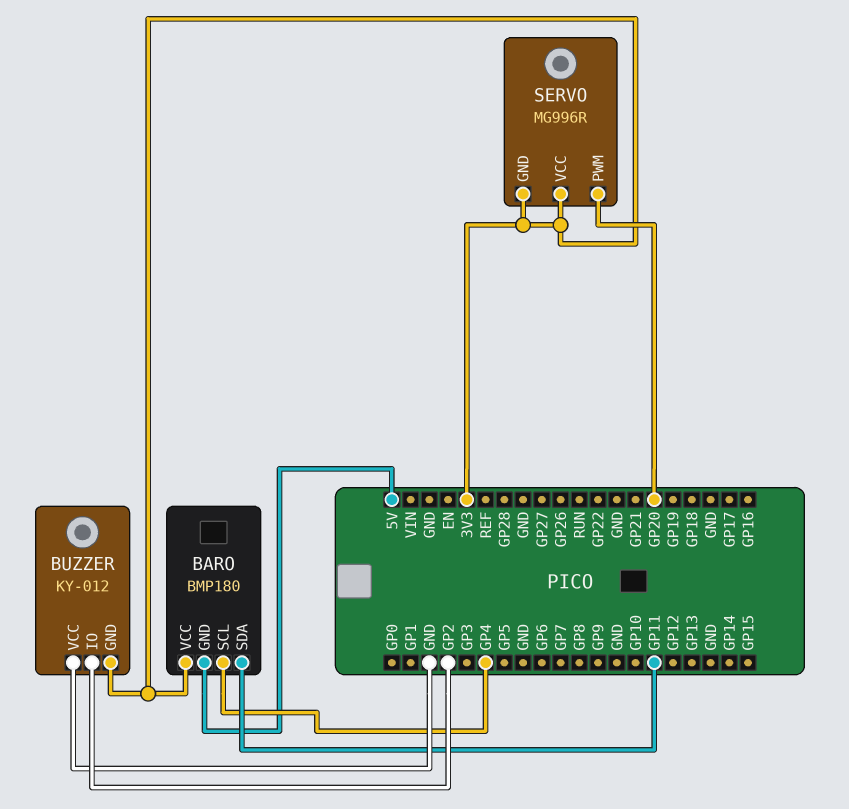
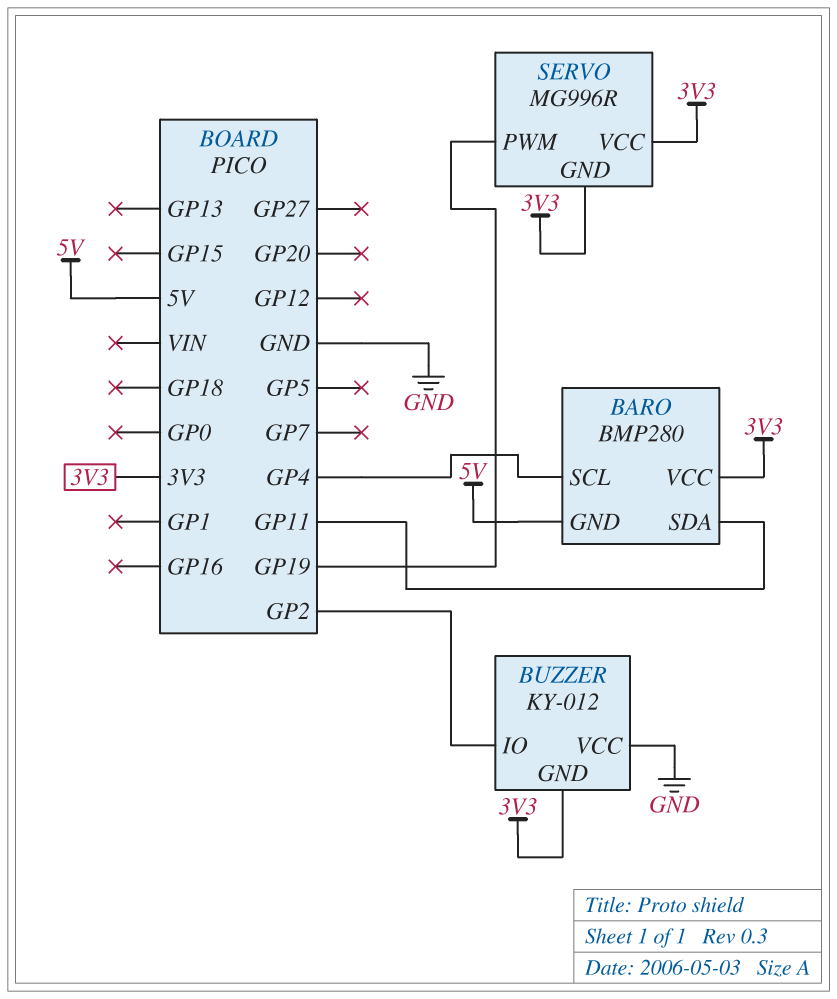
BARO: BMP180 -> BMP280
SERVO pin PWM: GP20 -> GP19

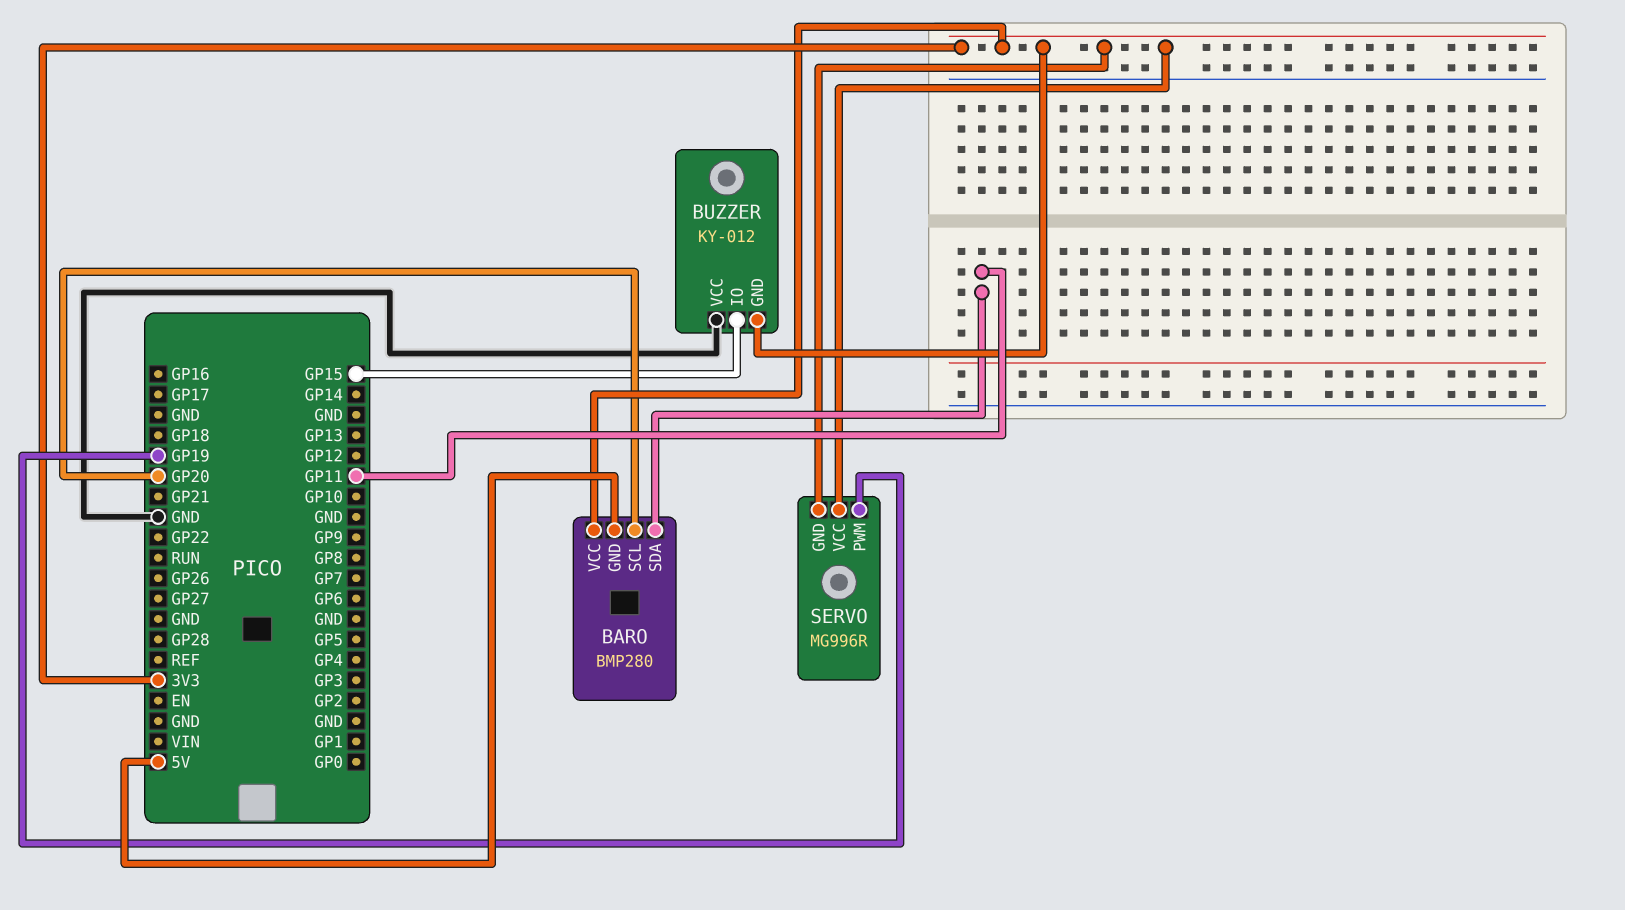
BARO pin SCL: GP4 -> GP20
BUZZER pin IO: GP2 -> GP15

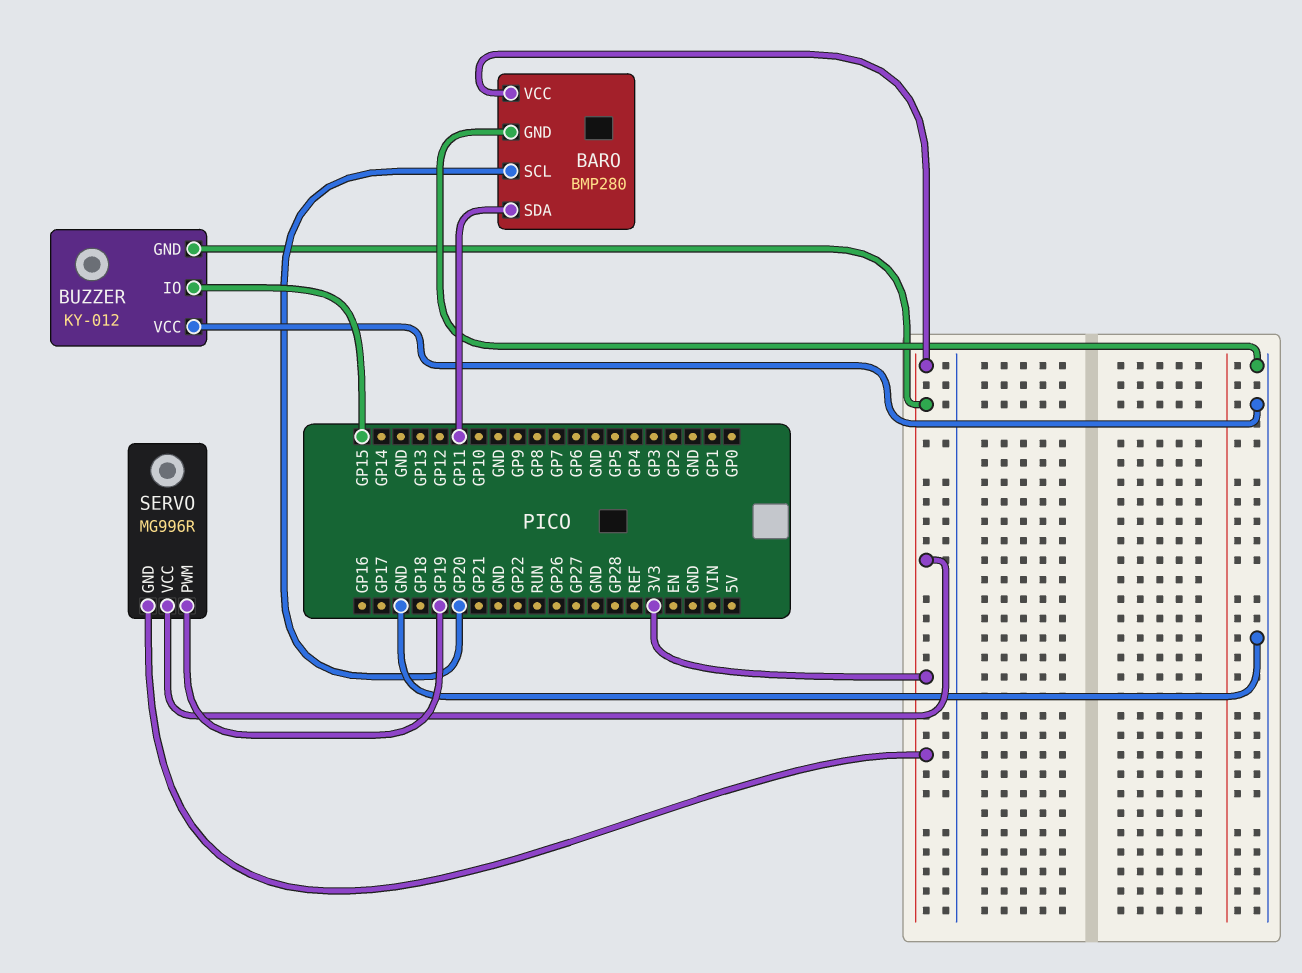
BARO pin GND: 5V -> GND

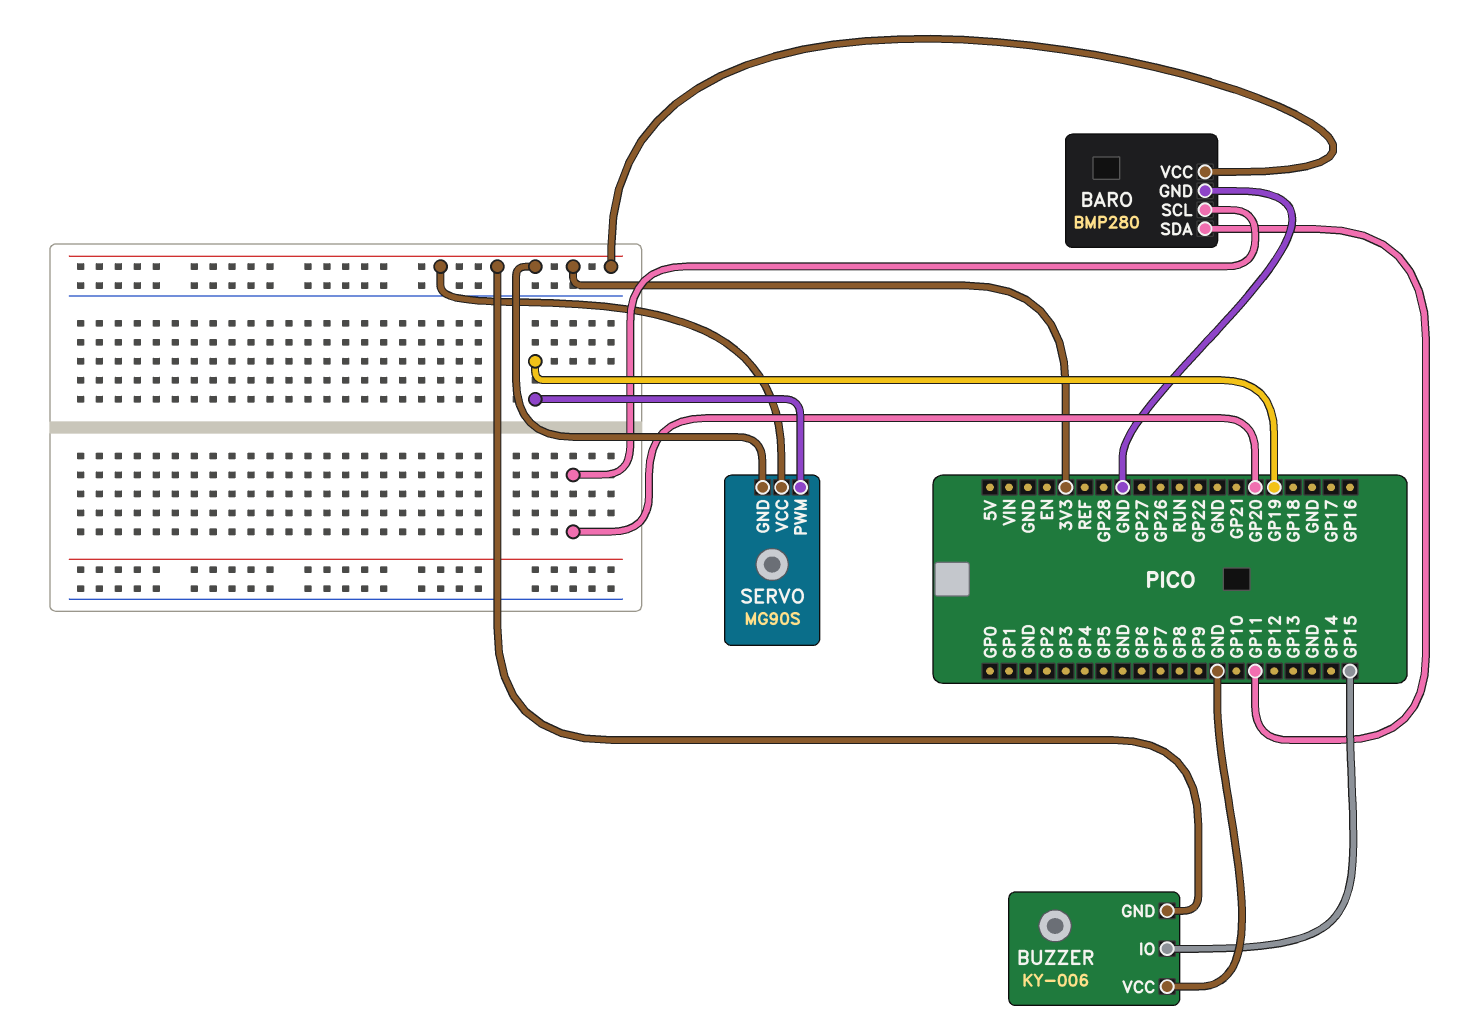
BUZZER: KY-012 -> KY-006
SERVO: MG996R -> MG90S

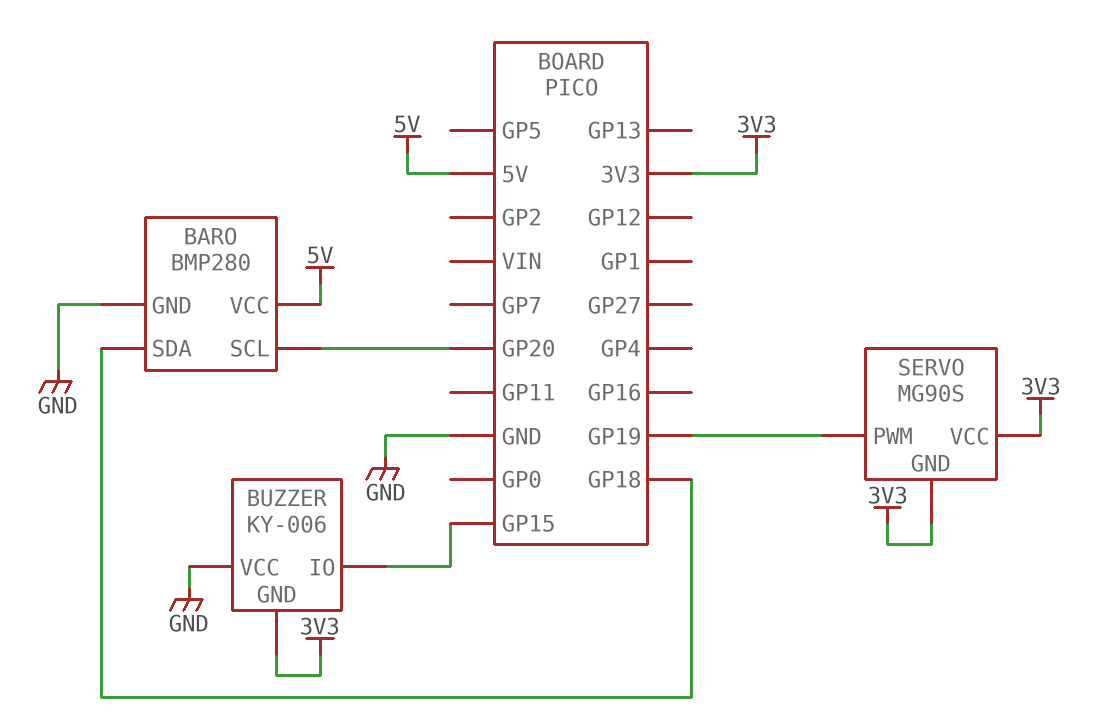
BARO pin SDA: GP11 -> GP18
BARO pin VCC: 3V3 -> 5V

